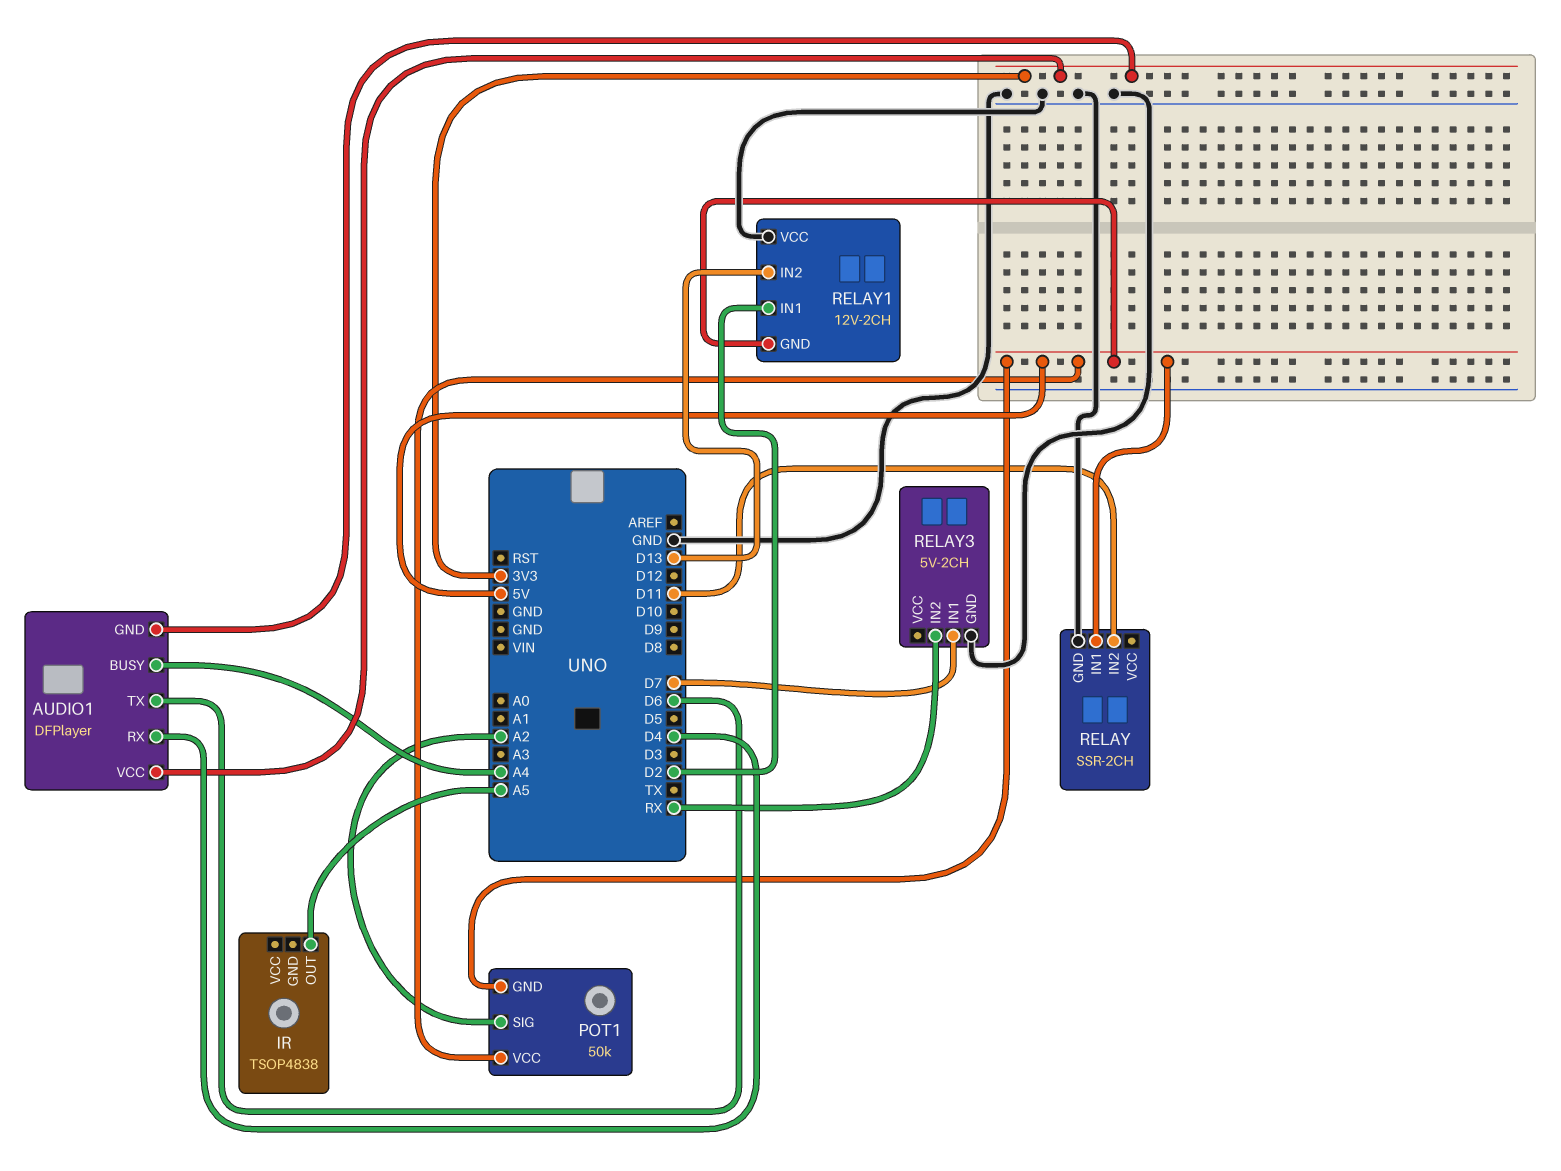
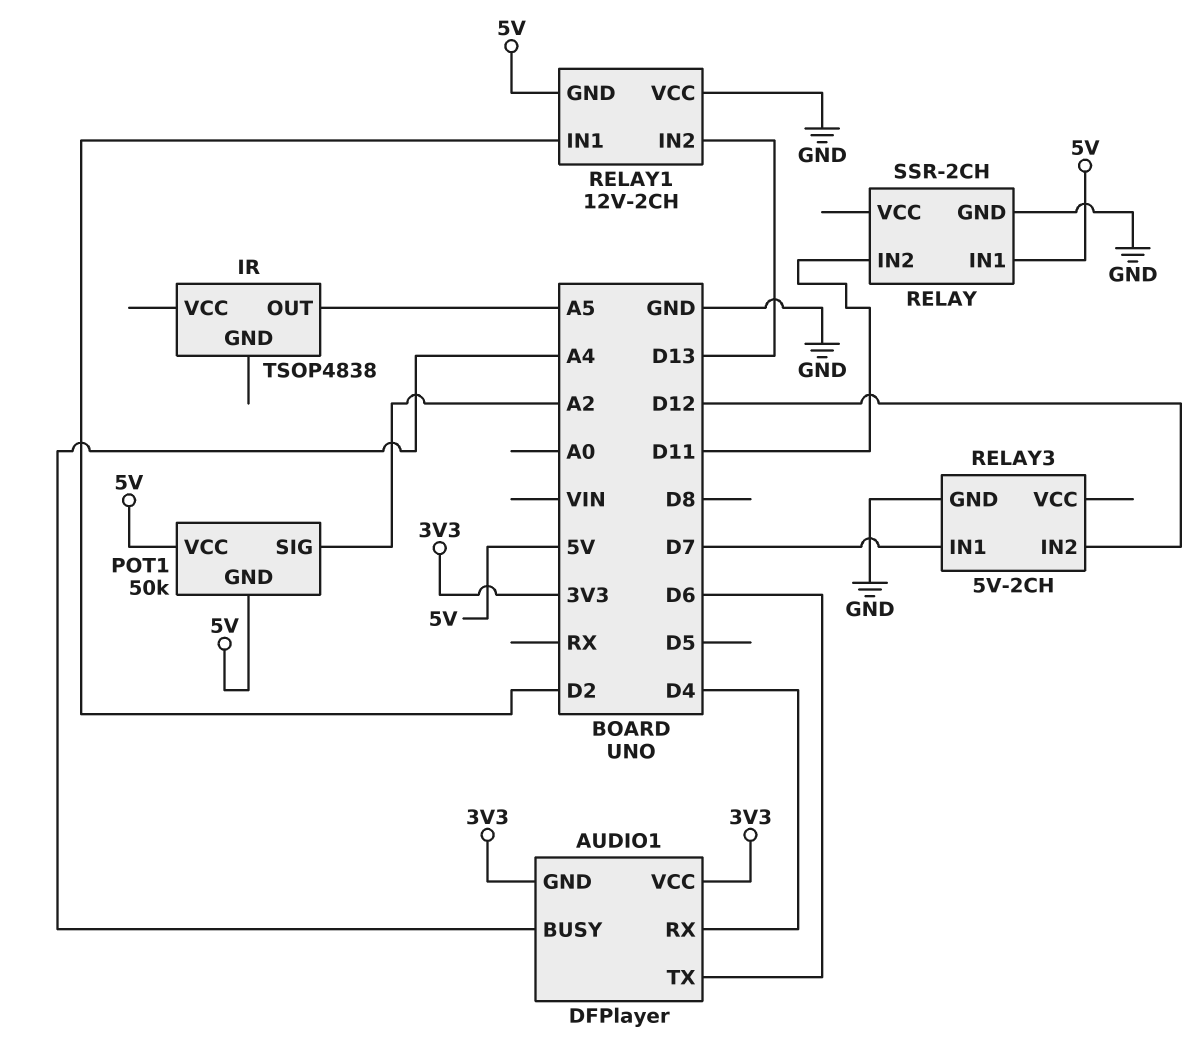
RELAY3 pin IN2: RX -> D12

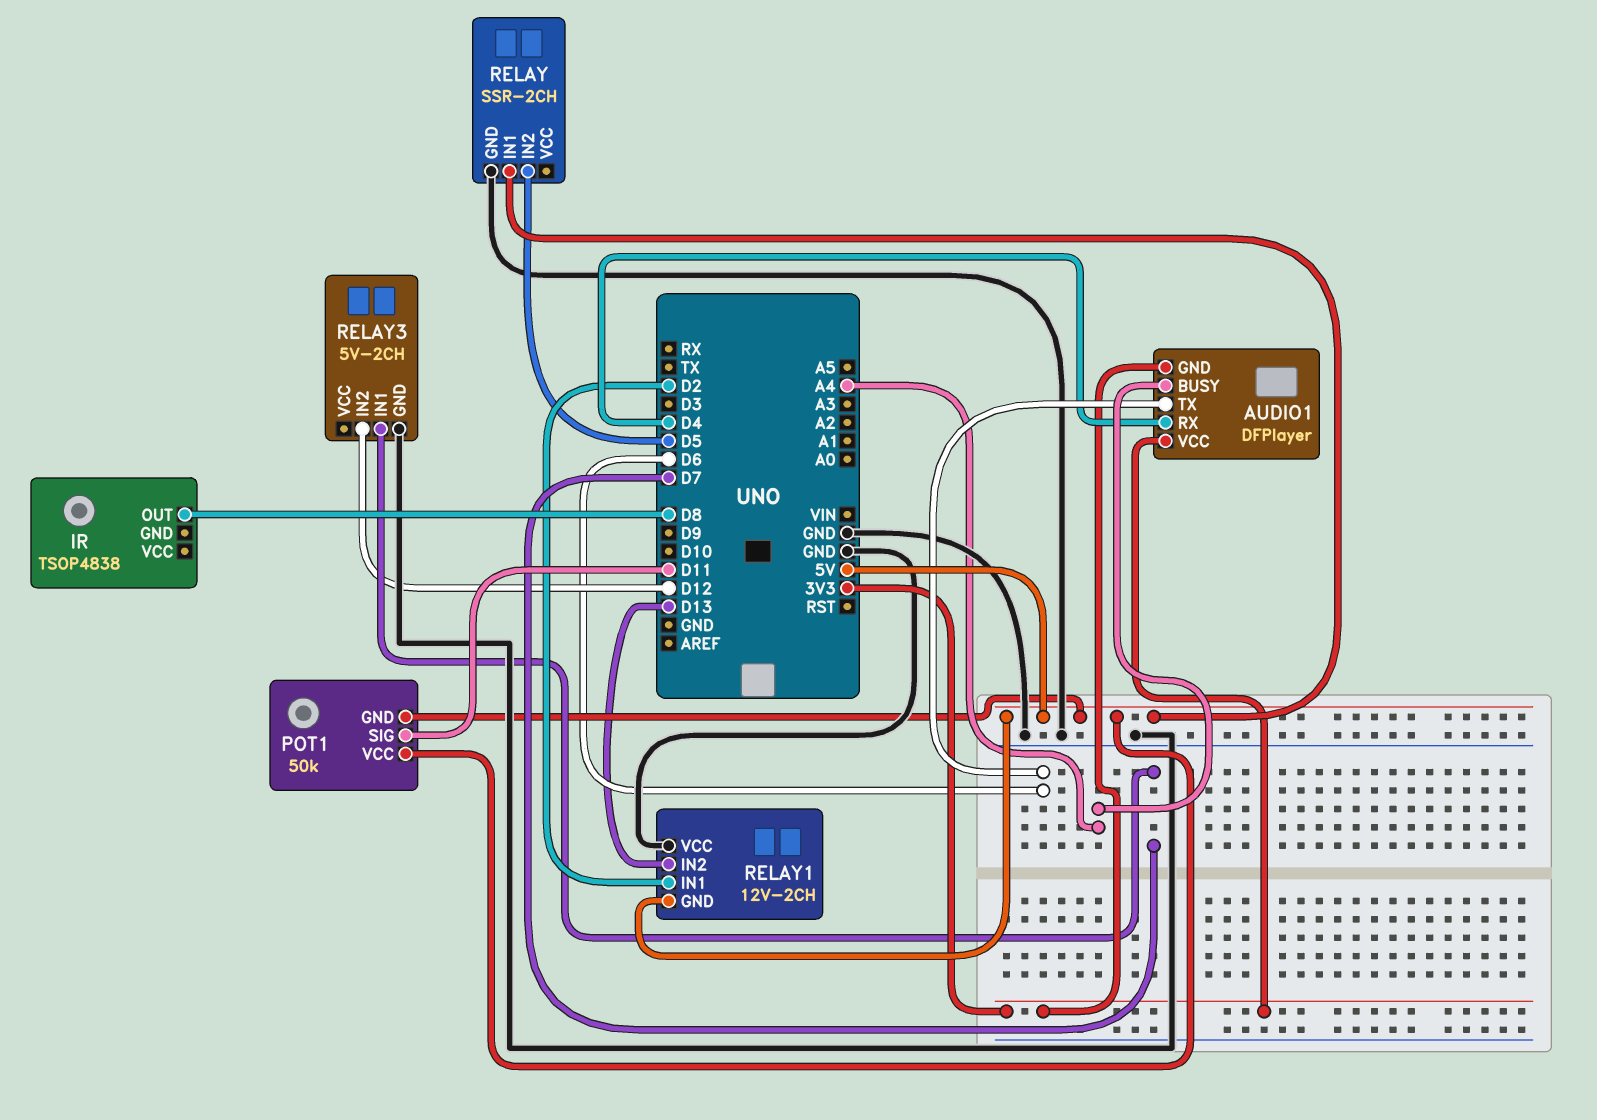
IR pin OUT: A5 -> D8
POT1 pin SIG: A2 -> D11
RELAY pin IN2: D11 -> D5

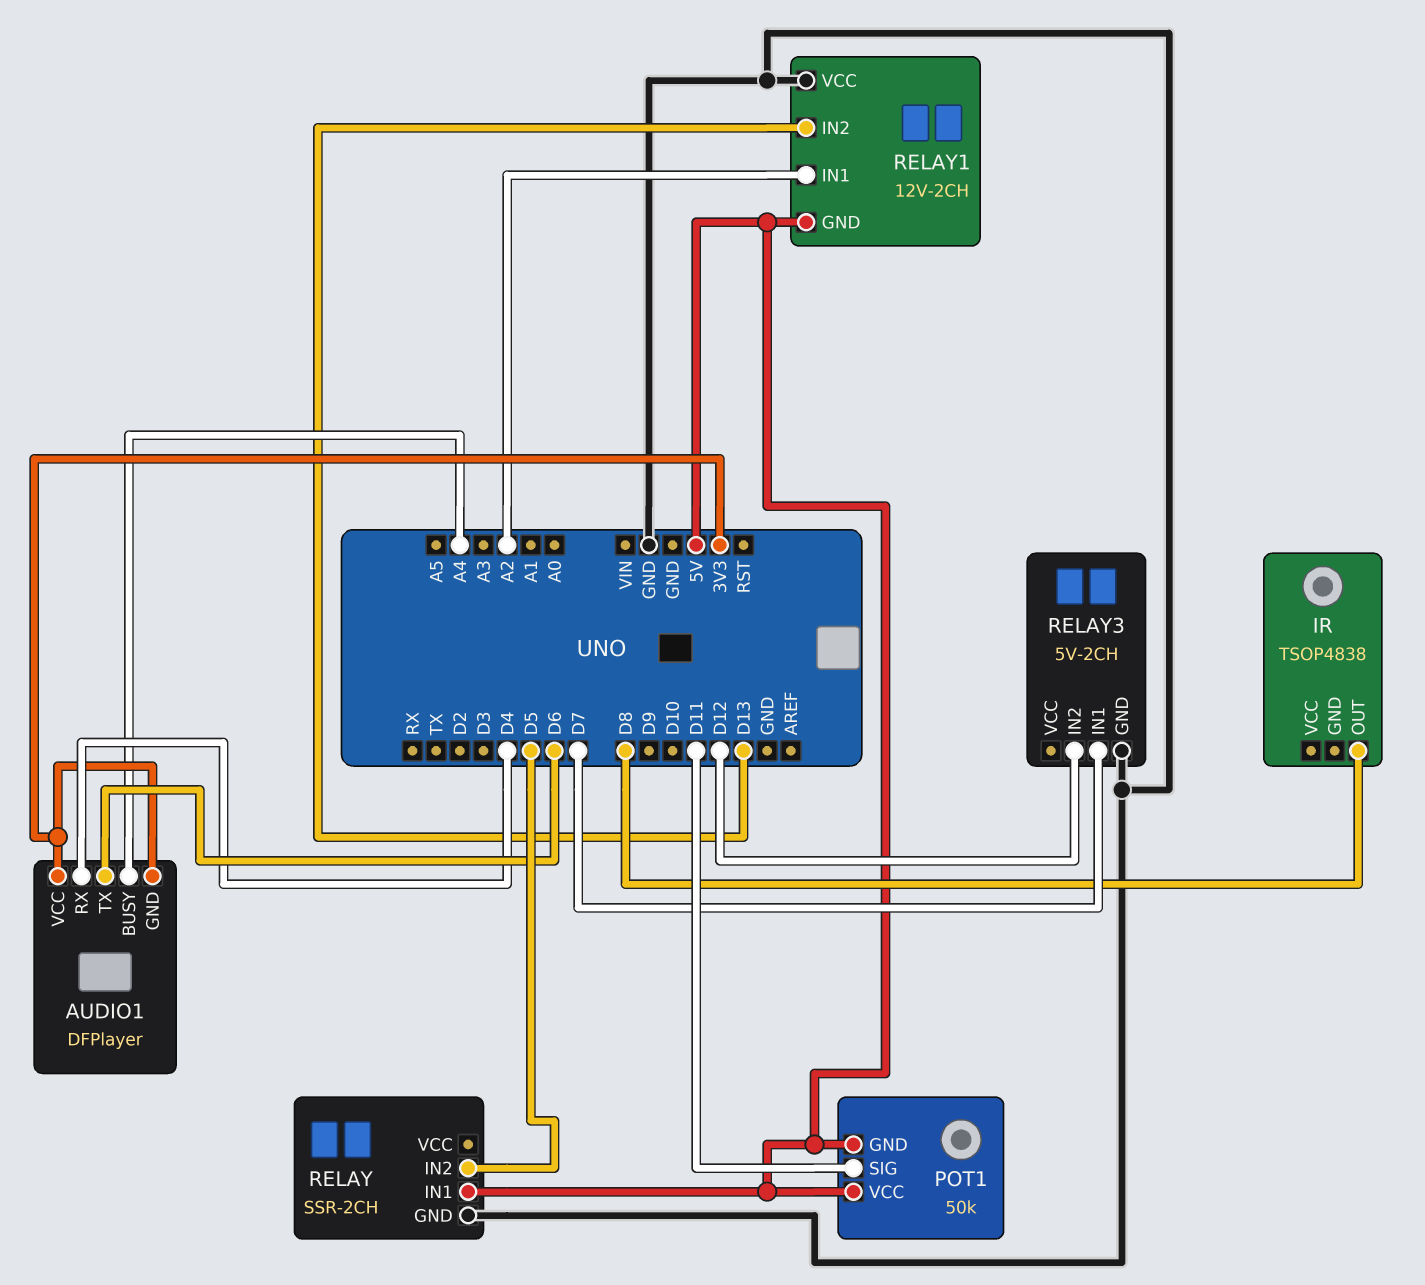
RELAY1 pin IN1: D2 -> A2

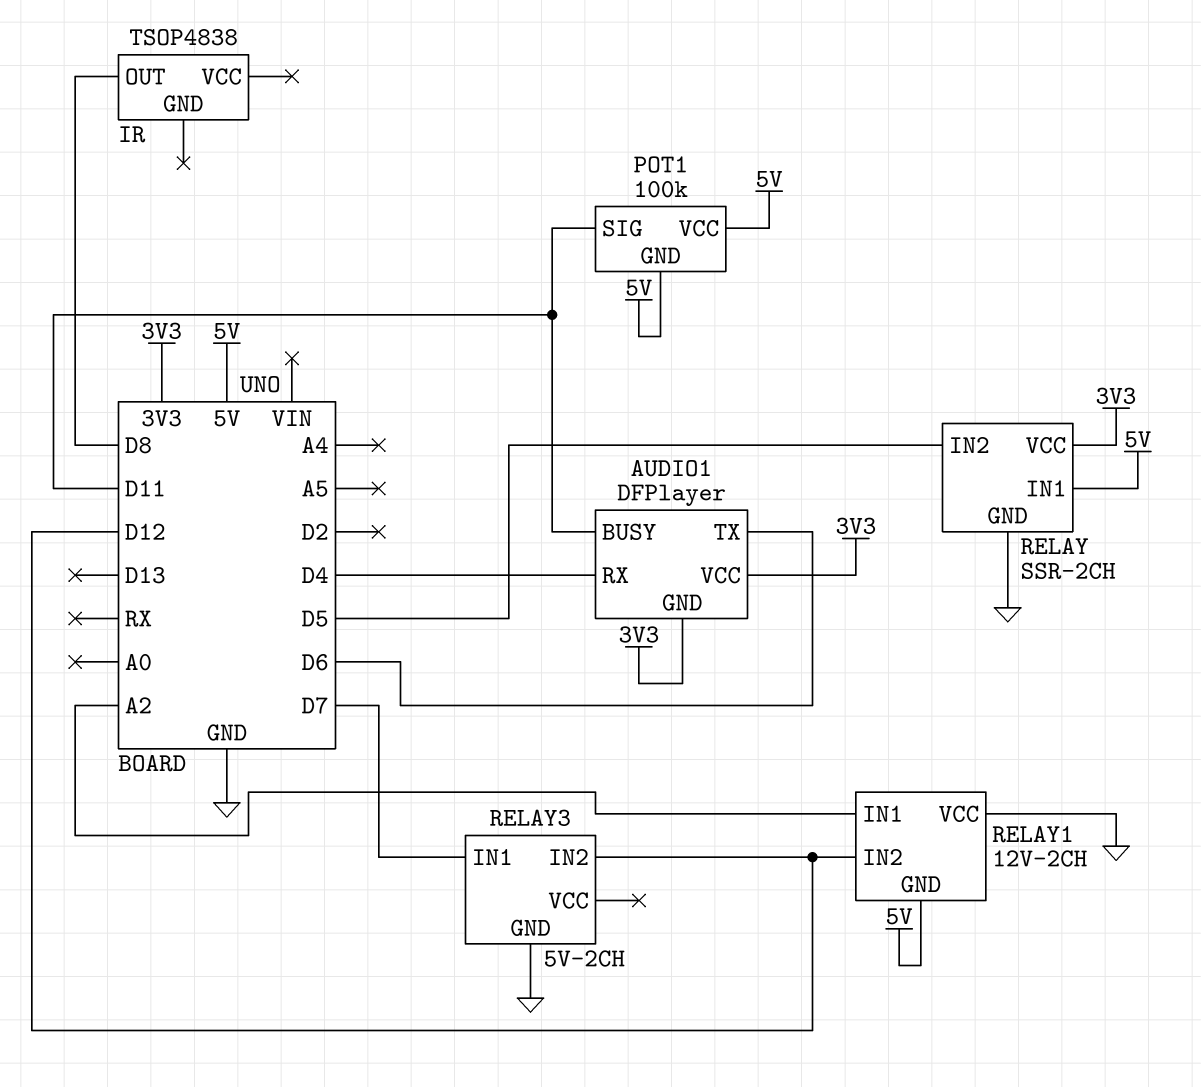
AUDIO1 pin BUSY: A4 -> D11
POT1: 50k -> 100k
RELAY pin VCC: none -> 3V3
RELAY1 pin IN2: D13 -> D12

